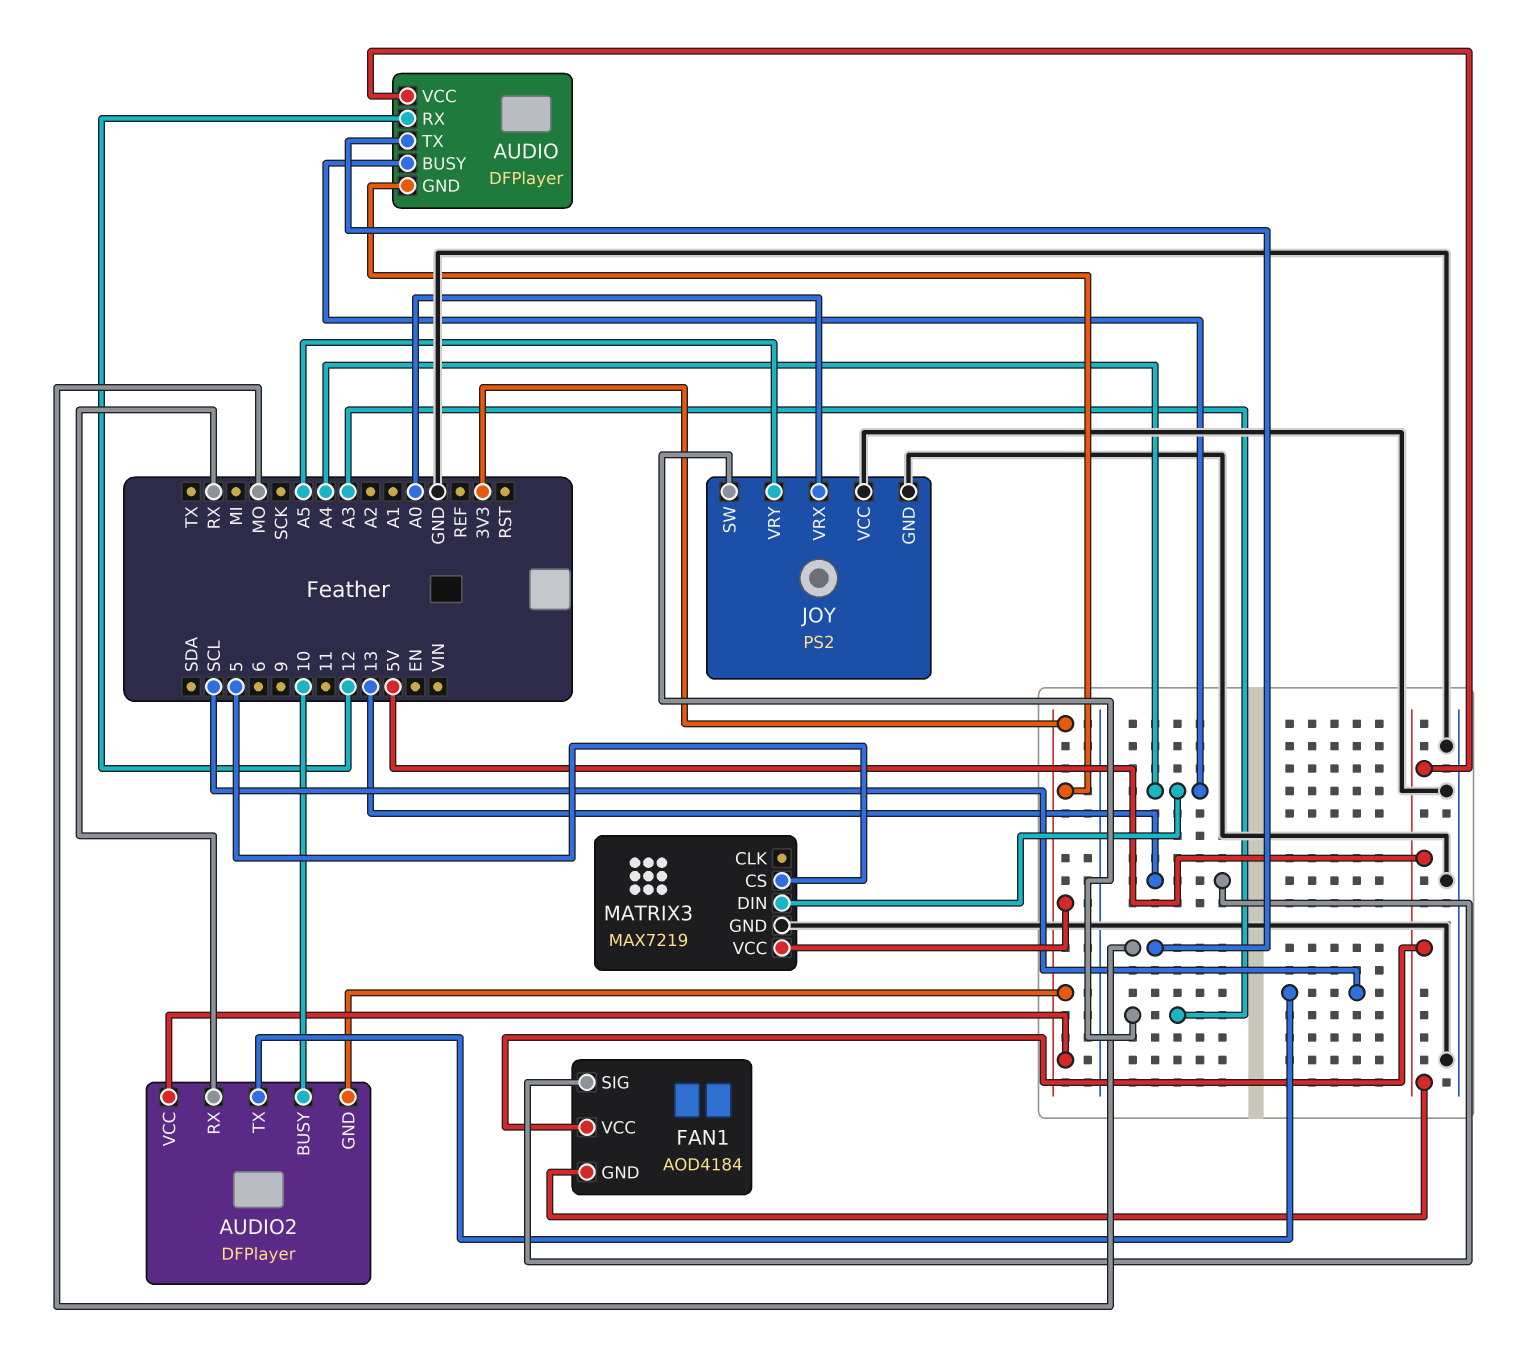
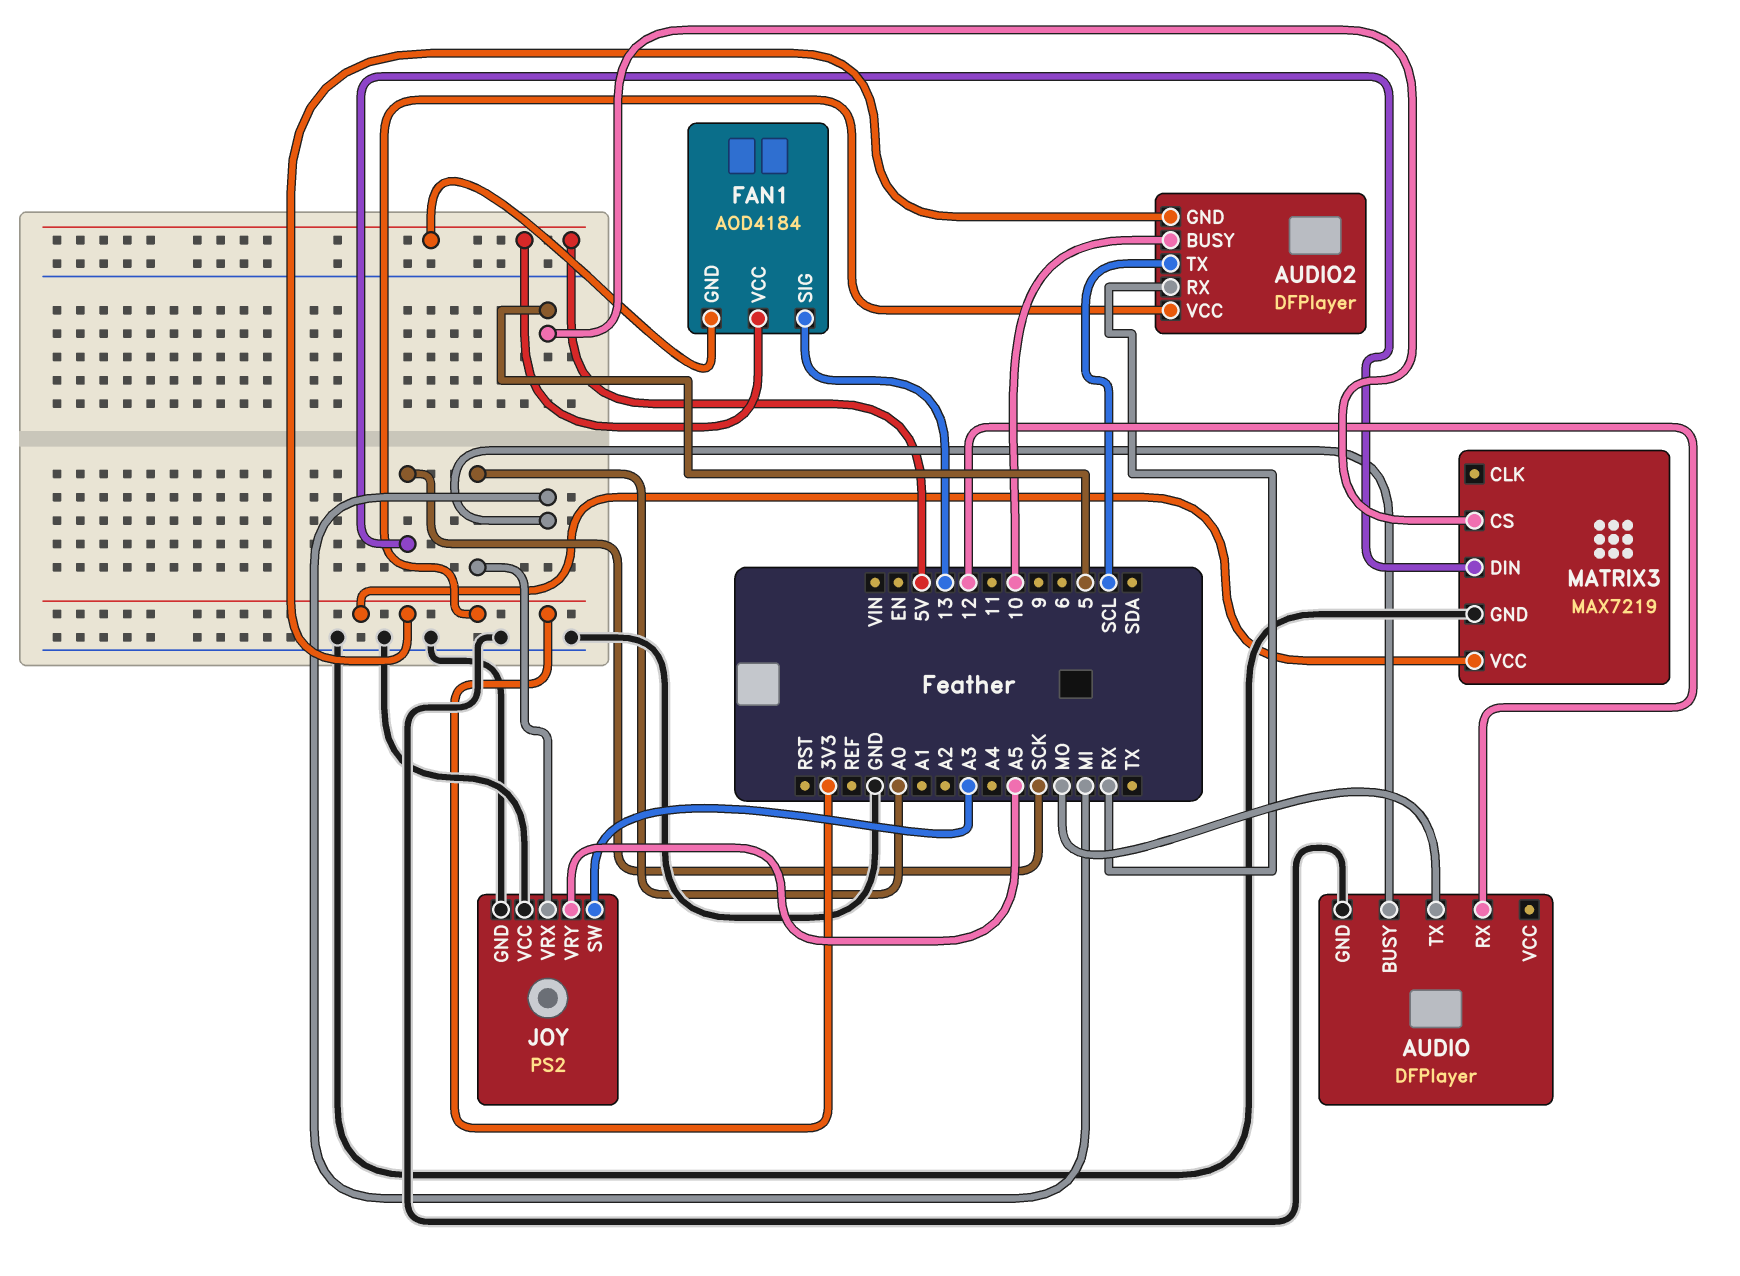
AUDIO pin BUSY: A4 -> MI
AUDIO pin GND: 3V3 -> GND
AUDIO pin VCC: 5V -> none
MATRIX3 pin DIN: A4 -> SCK

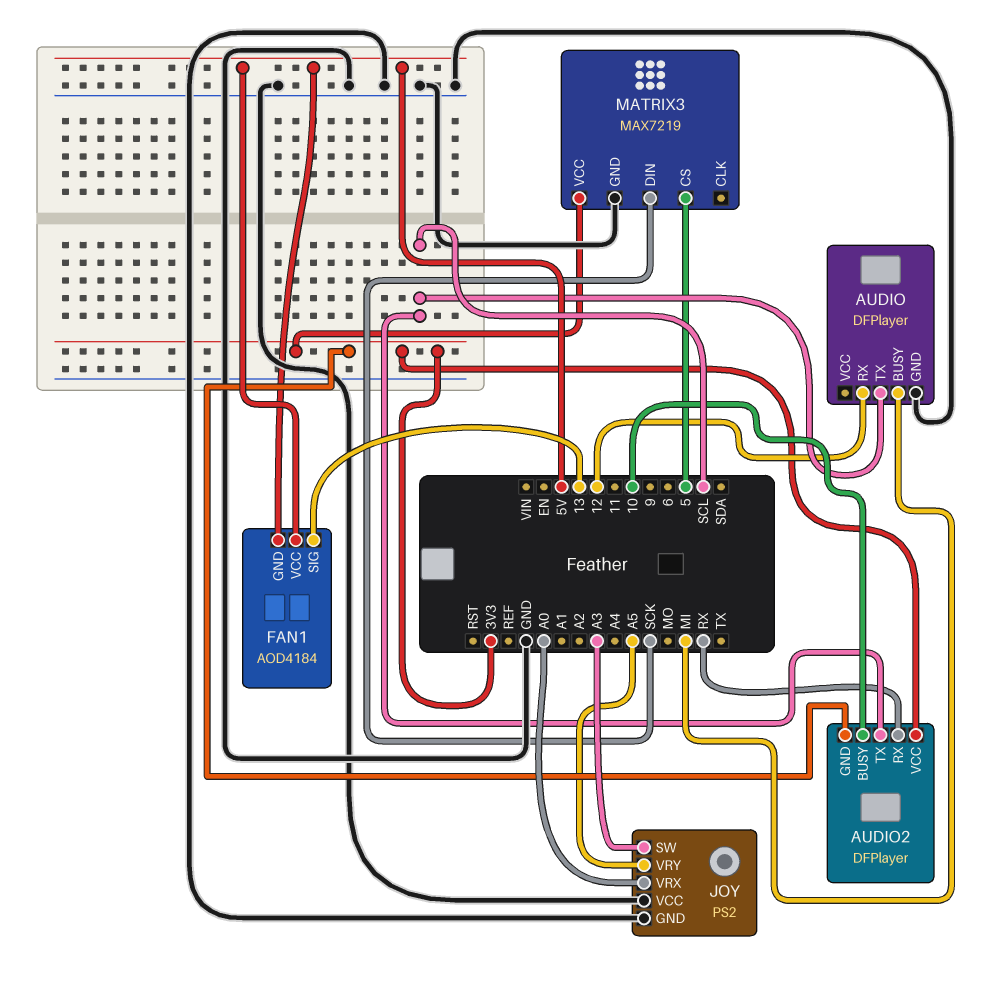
AUDIO pin TX: MO -> SCL

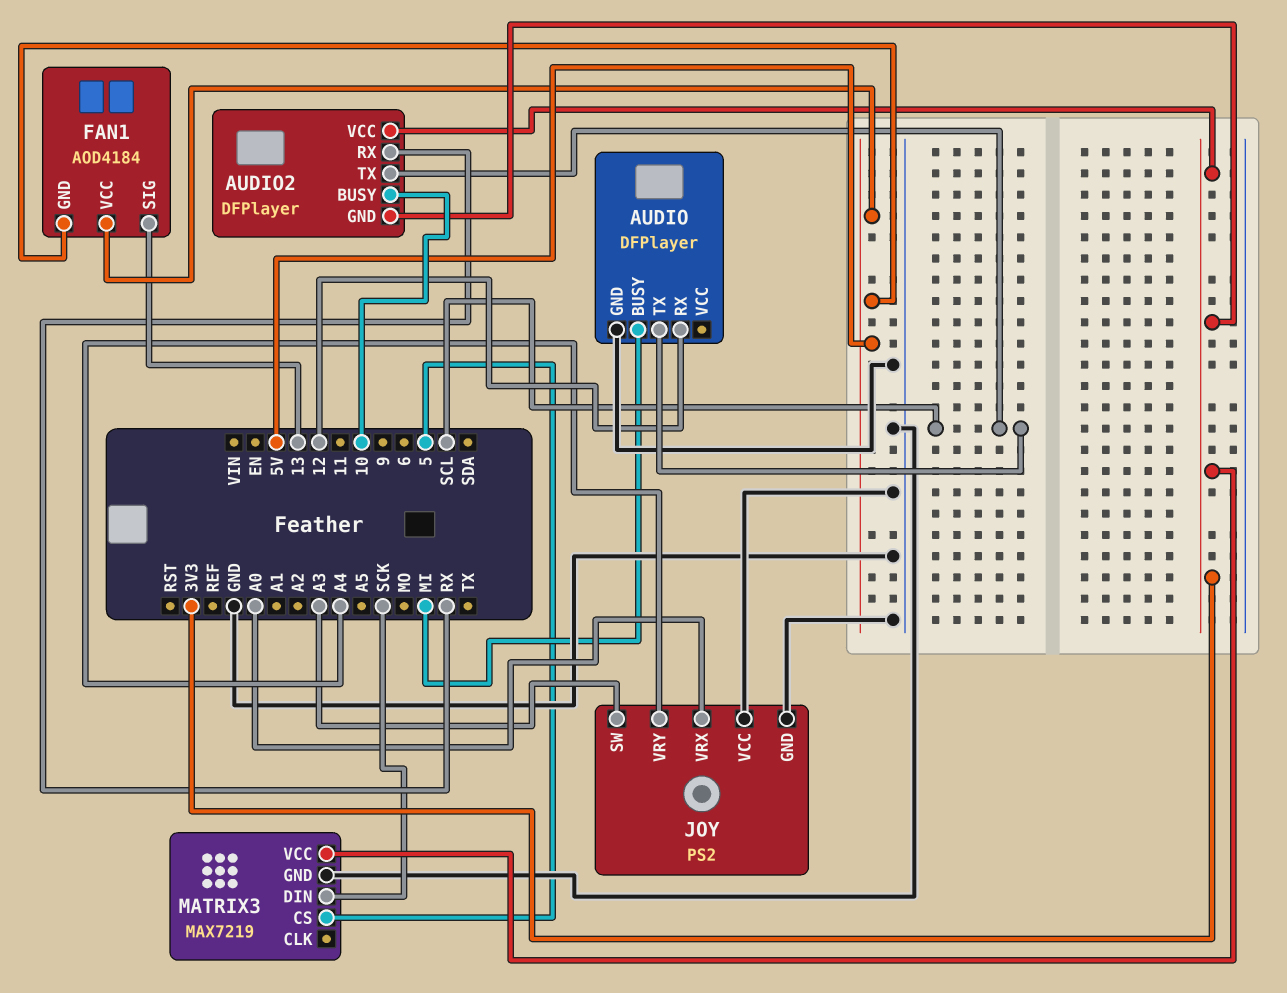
JOY pin VRY: A5 -> A4

